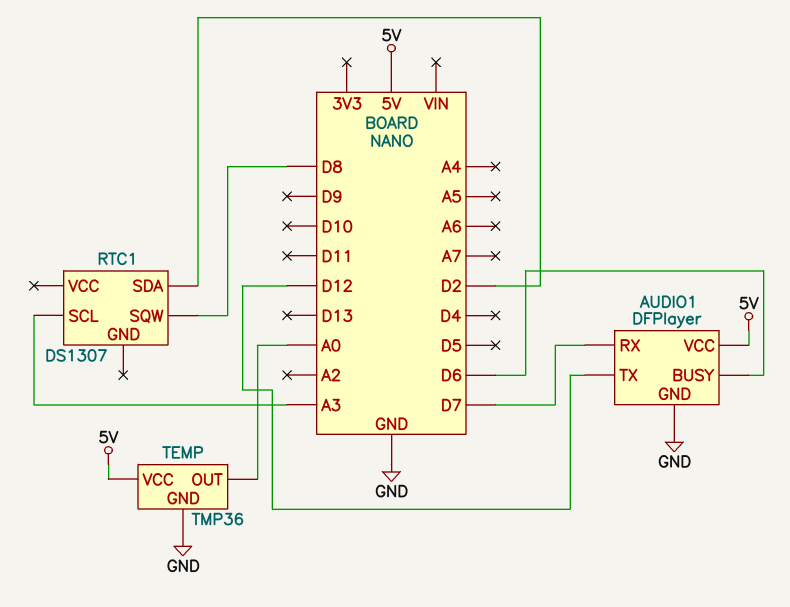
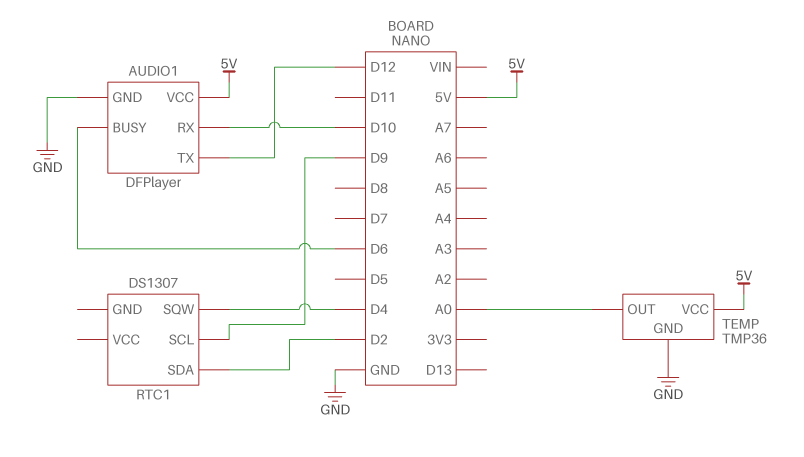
AUDIO1 pin RX: D7 -> D10
RTC1 pin SCL: A3 -> D9
RTC1 pin SQW: D8 -> D4

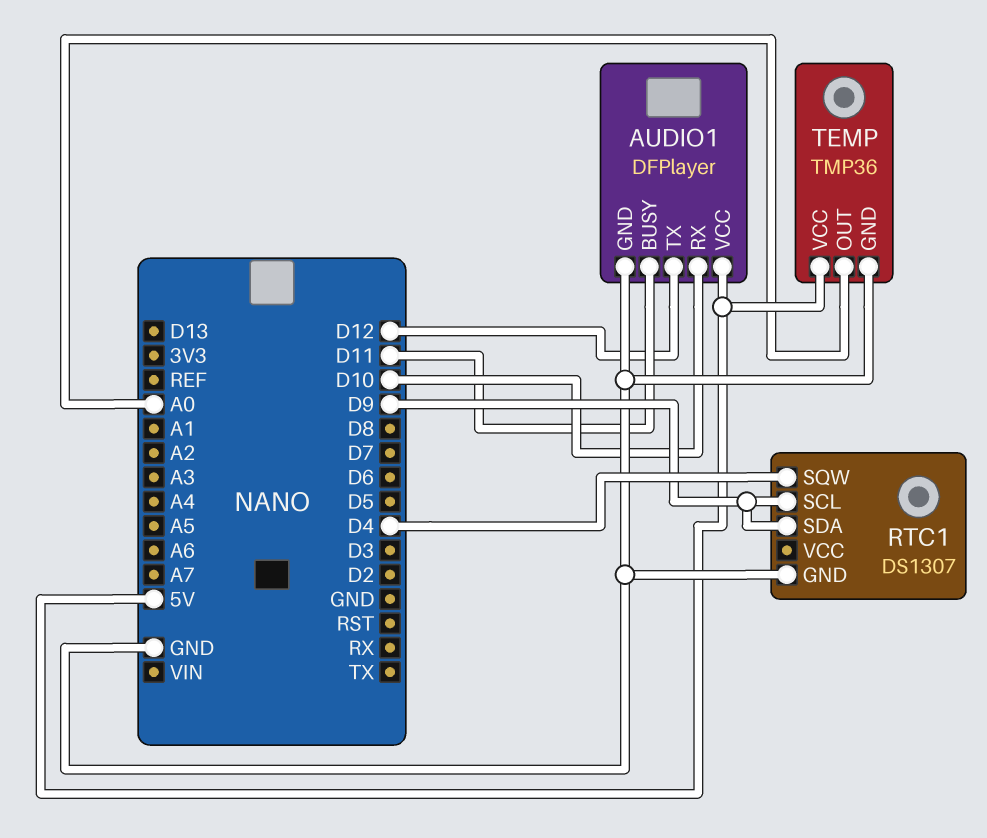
AUDIO1 pin BUSY: D6 -> D11
RTC1 pin GND: none -> GND
RTC1 pin SDA: D2 -> D9

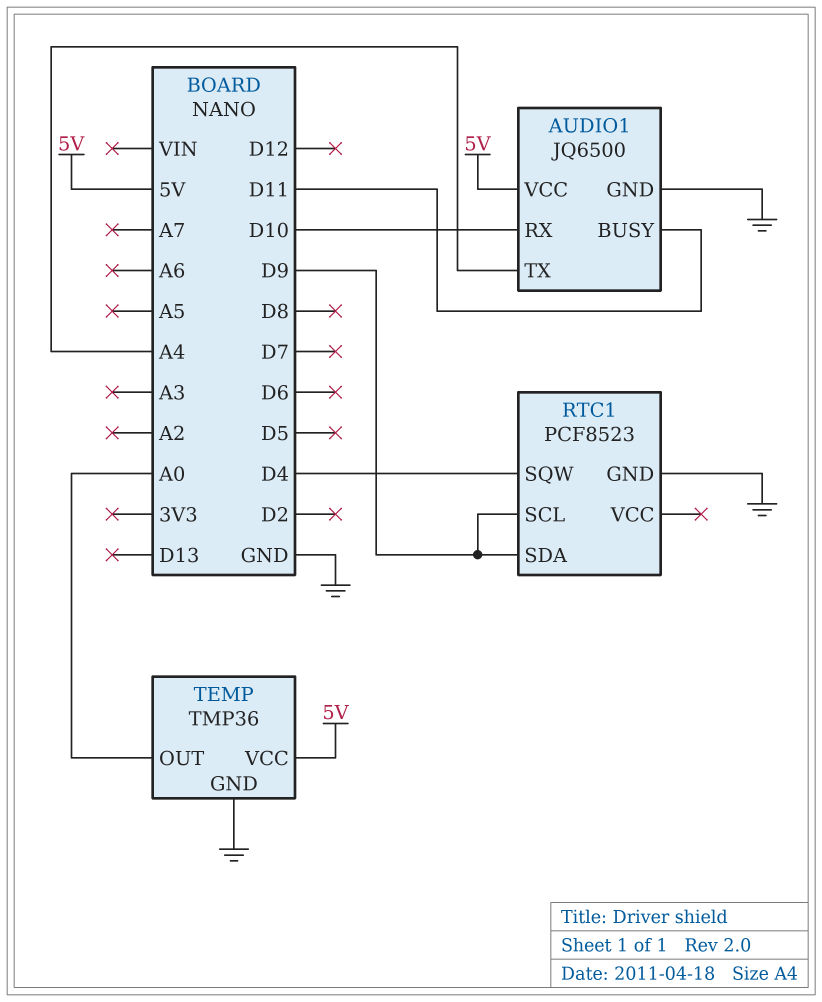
AUDIO1: DFPlayer -> JQ6500
AUDIO1 pin TX: D12 -> A4
RTC1: DS1307 -> PCF8523

